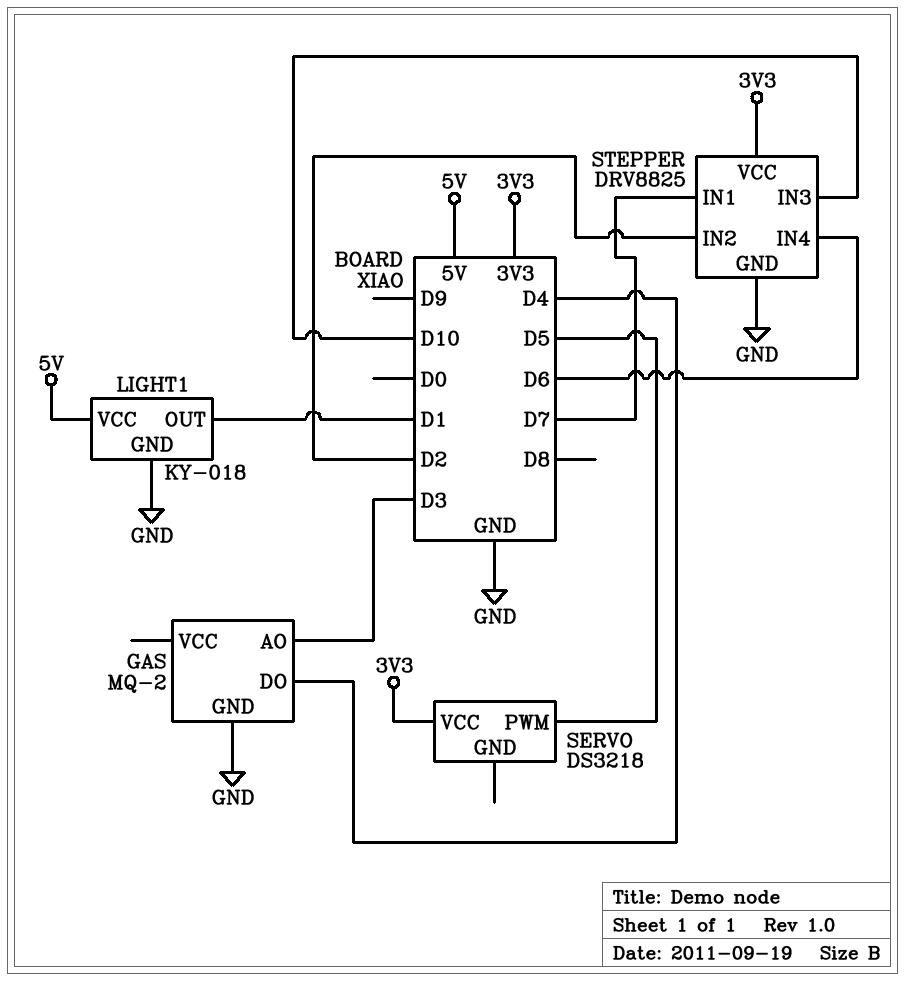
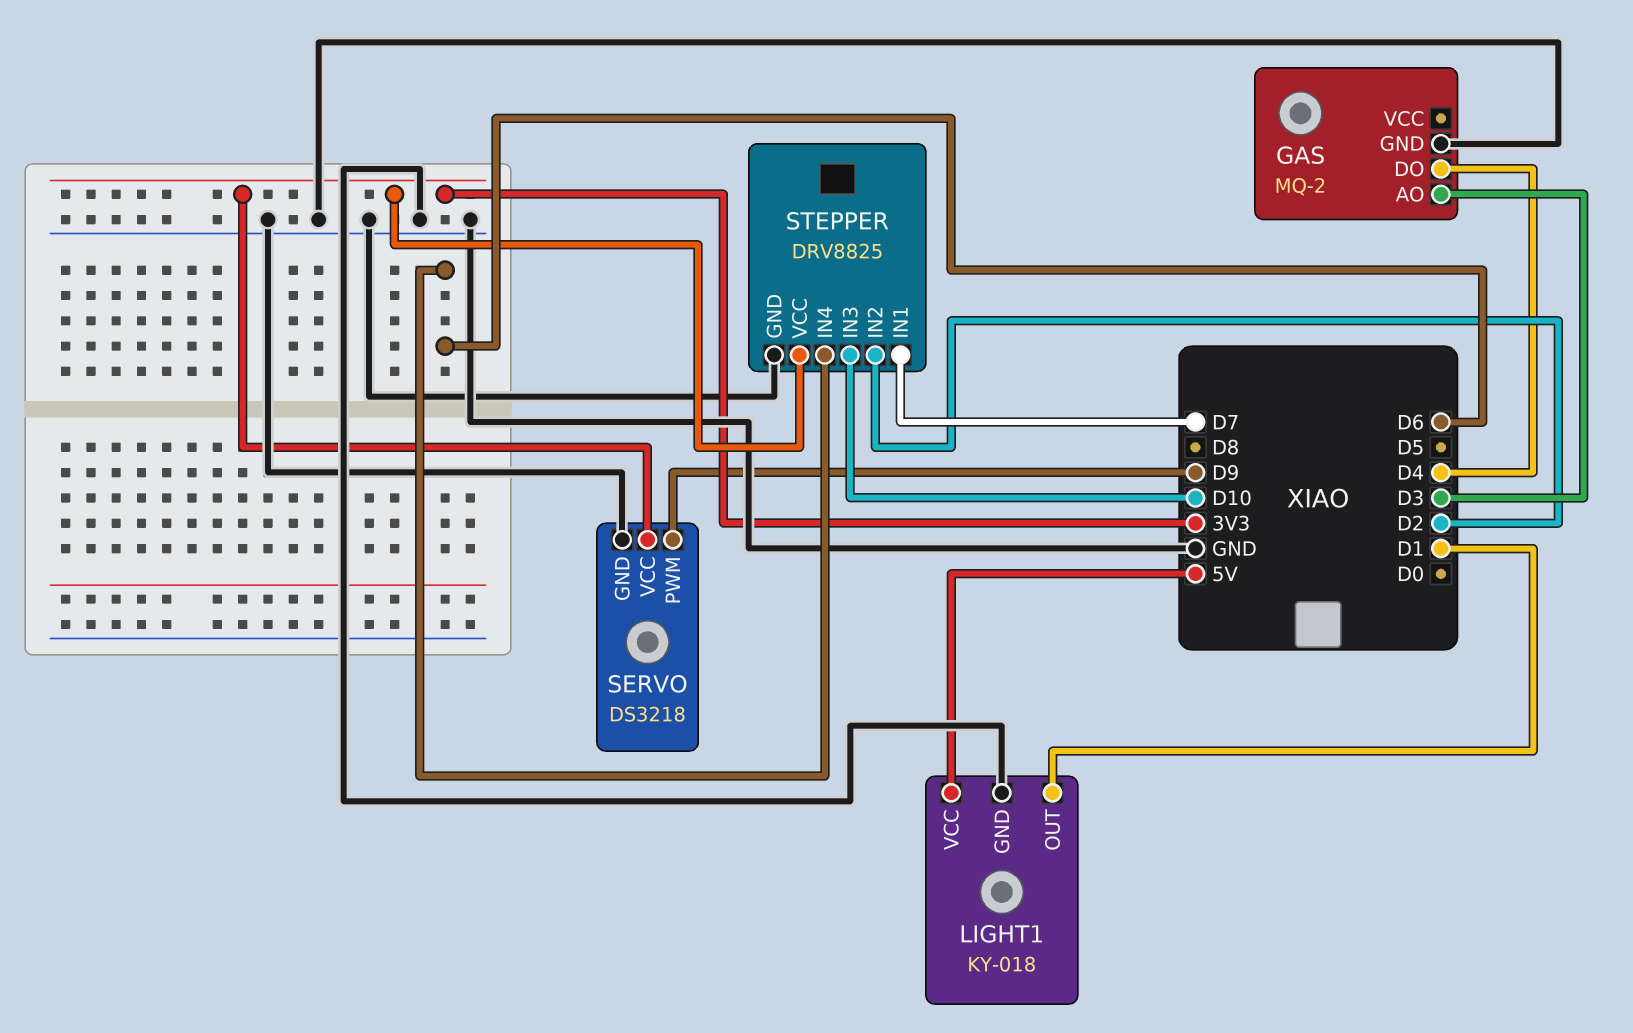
SERVO pin GND: none -> GND
SERVO pin PWM: D5 -> D9

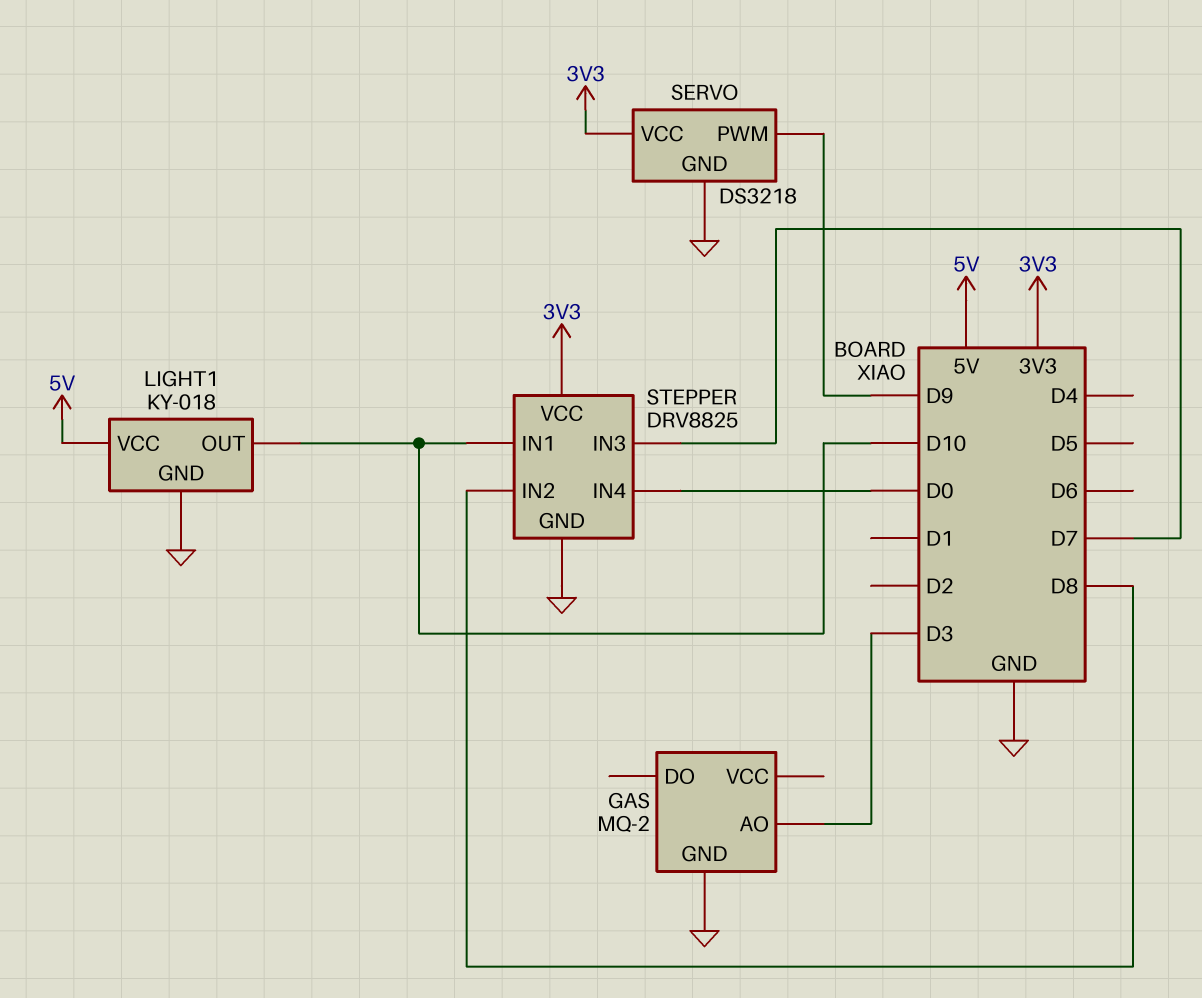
GAS pin DO: D4 -> none
LIGHT1 pin OUT: D1 -> D10
STEPPER pin IN1: D7 -> D10
STEPPER pin IN2: D2 -> D8
STEPPER pin IN3: D10 -> D7
STEPPER pin IN4: D6 -> D0

